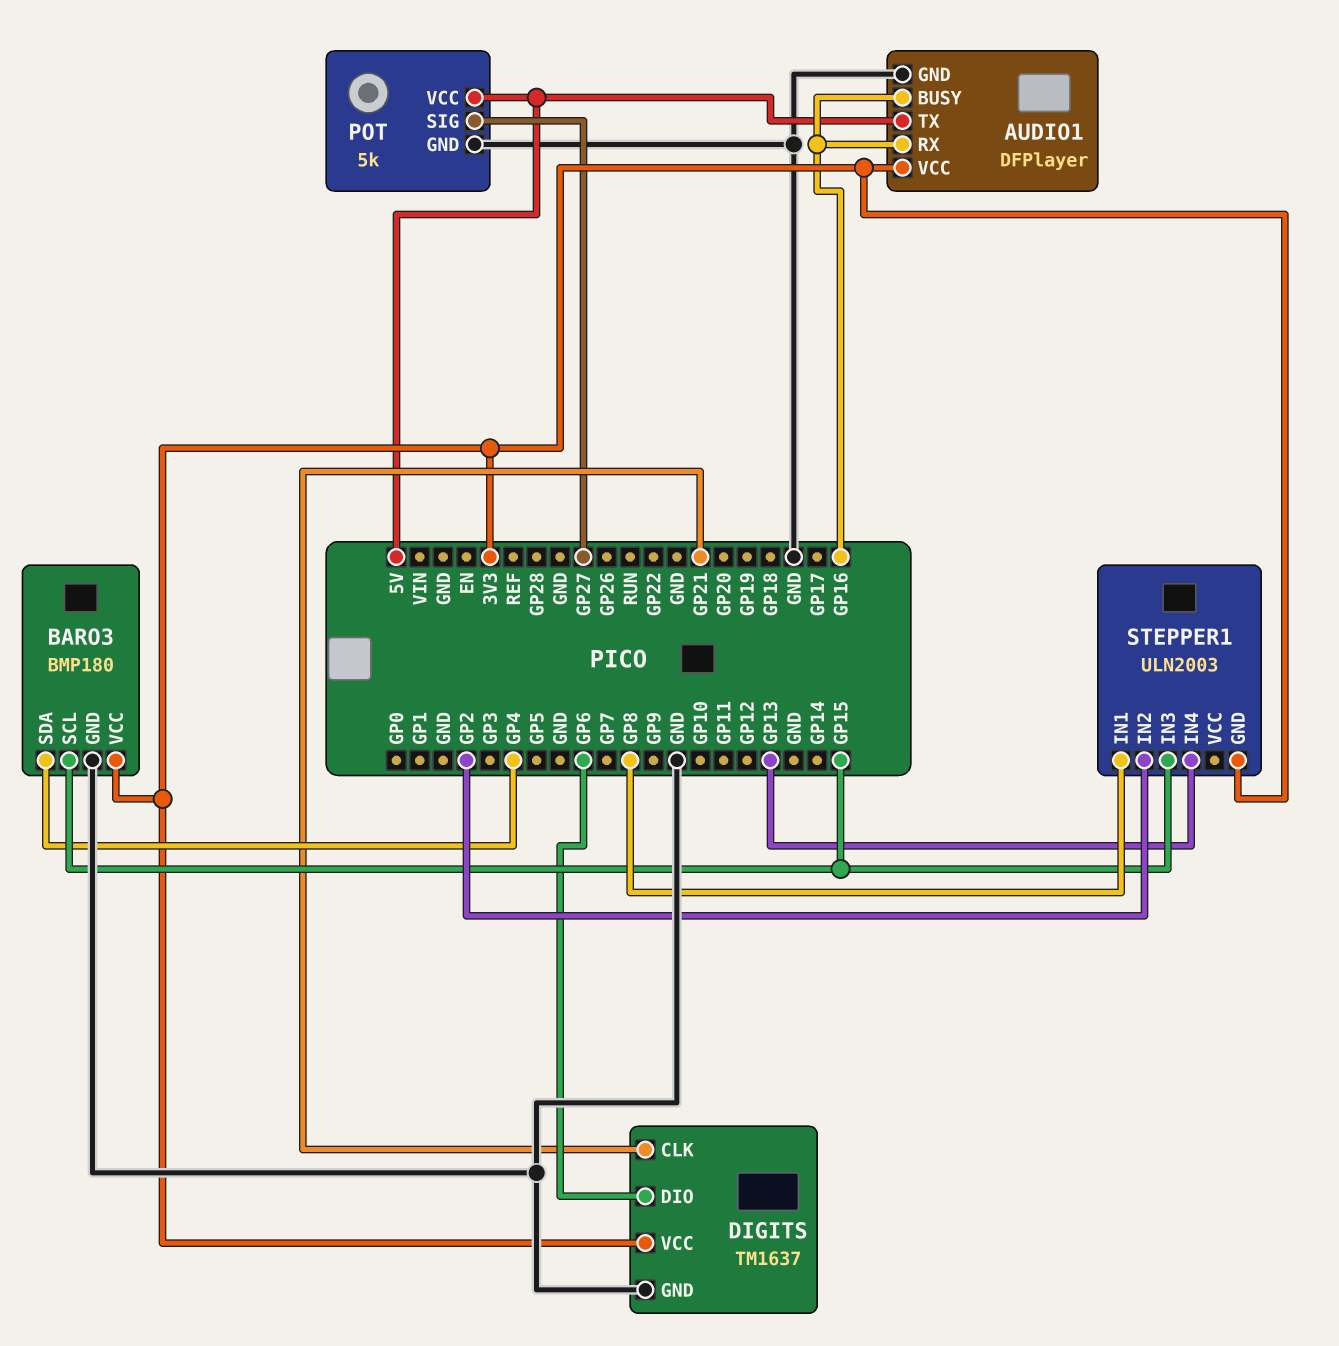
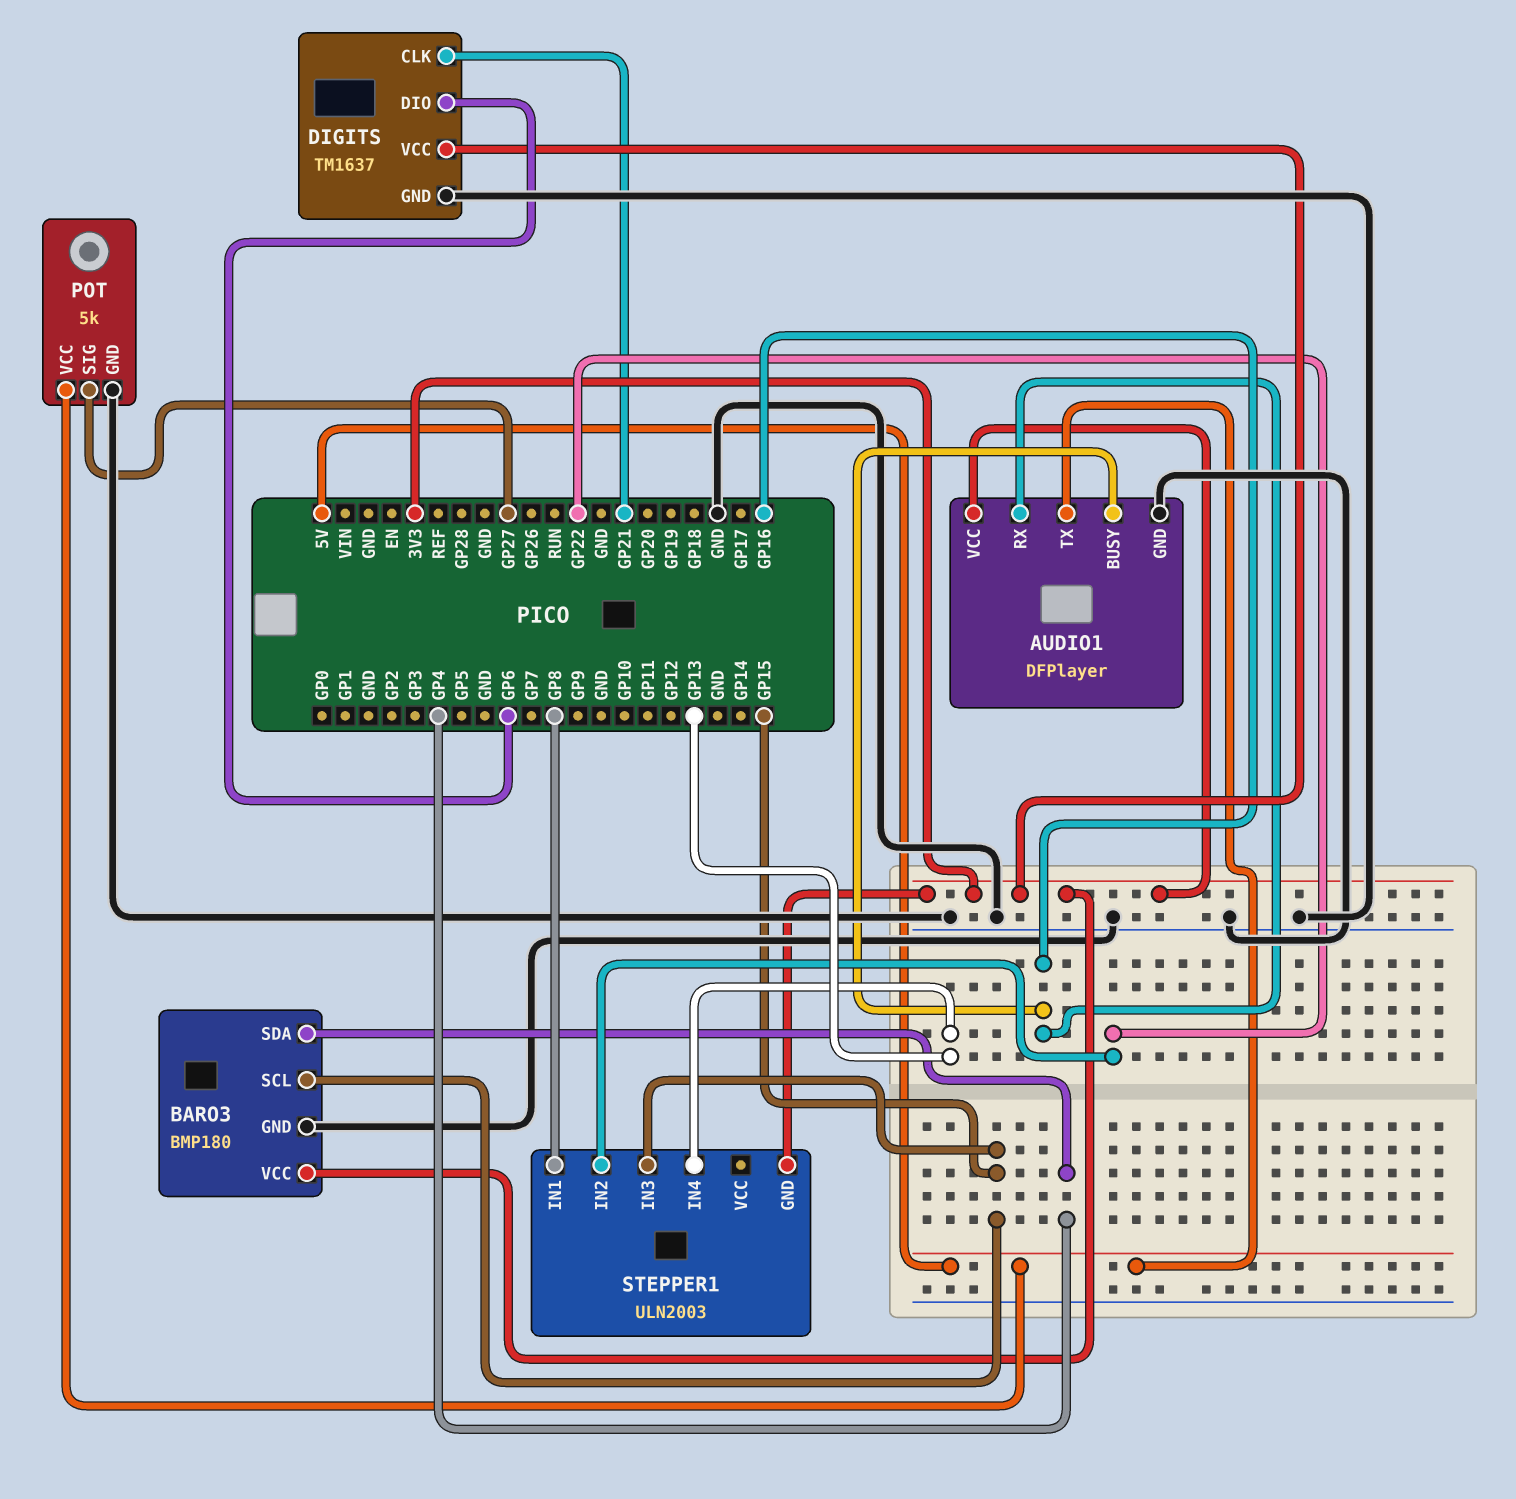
STEPPER1 pin IN2: GP2 -> GP22

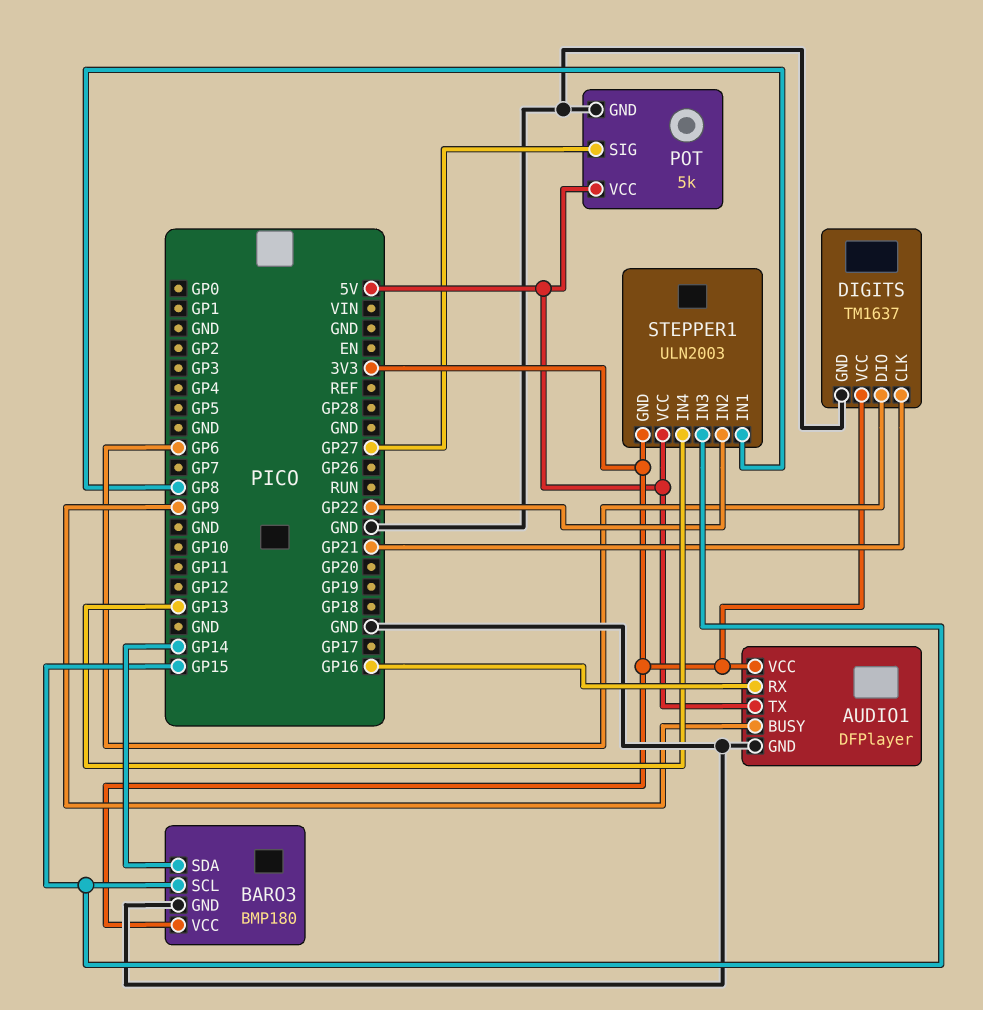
AUDIO1 pin BUSY: GP16 -> GP9
BARO3 pin SDA: GP4 -> GP14
STEPPER1 pin VCC: none -> 5V

